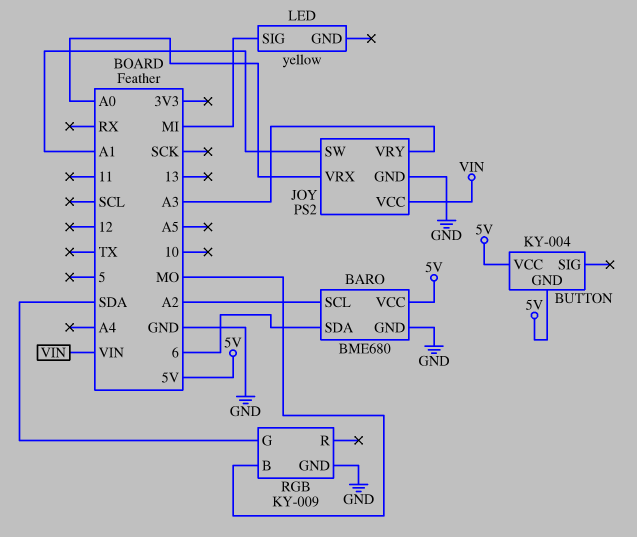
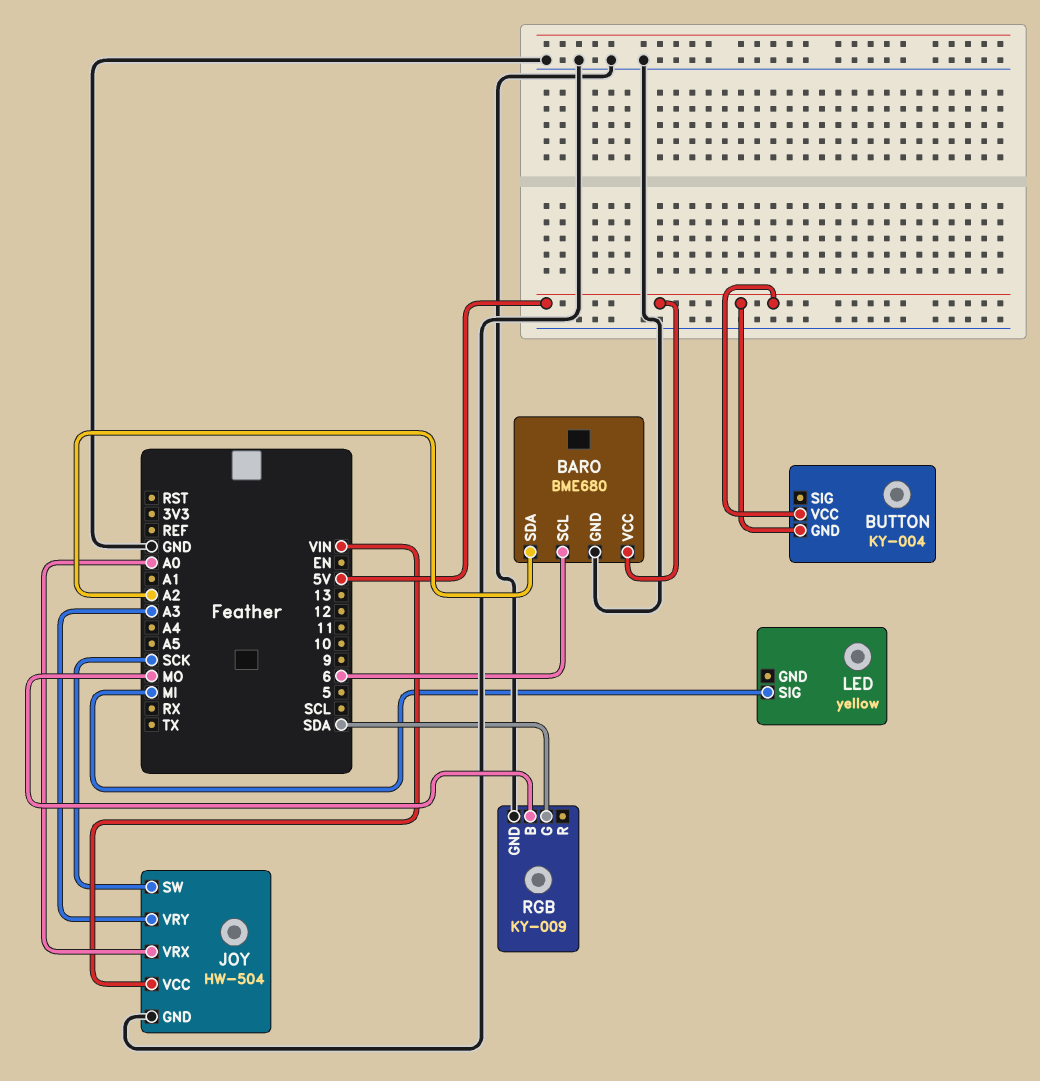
BARO pin SCL: A2 -> 6
BARO pin SDA: 6 -> A2
JOY: PS2 -> HW-504
JOY pin SW: A1 -> SCK

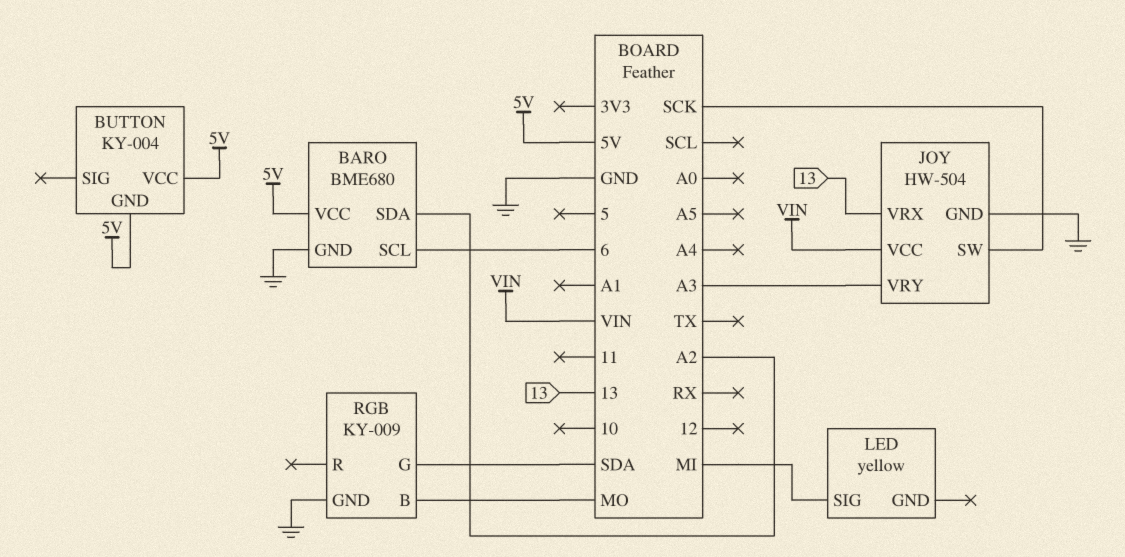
JOY pin VRX: A0 -> 13

